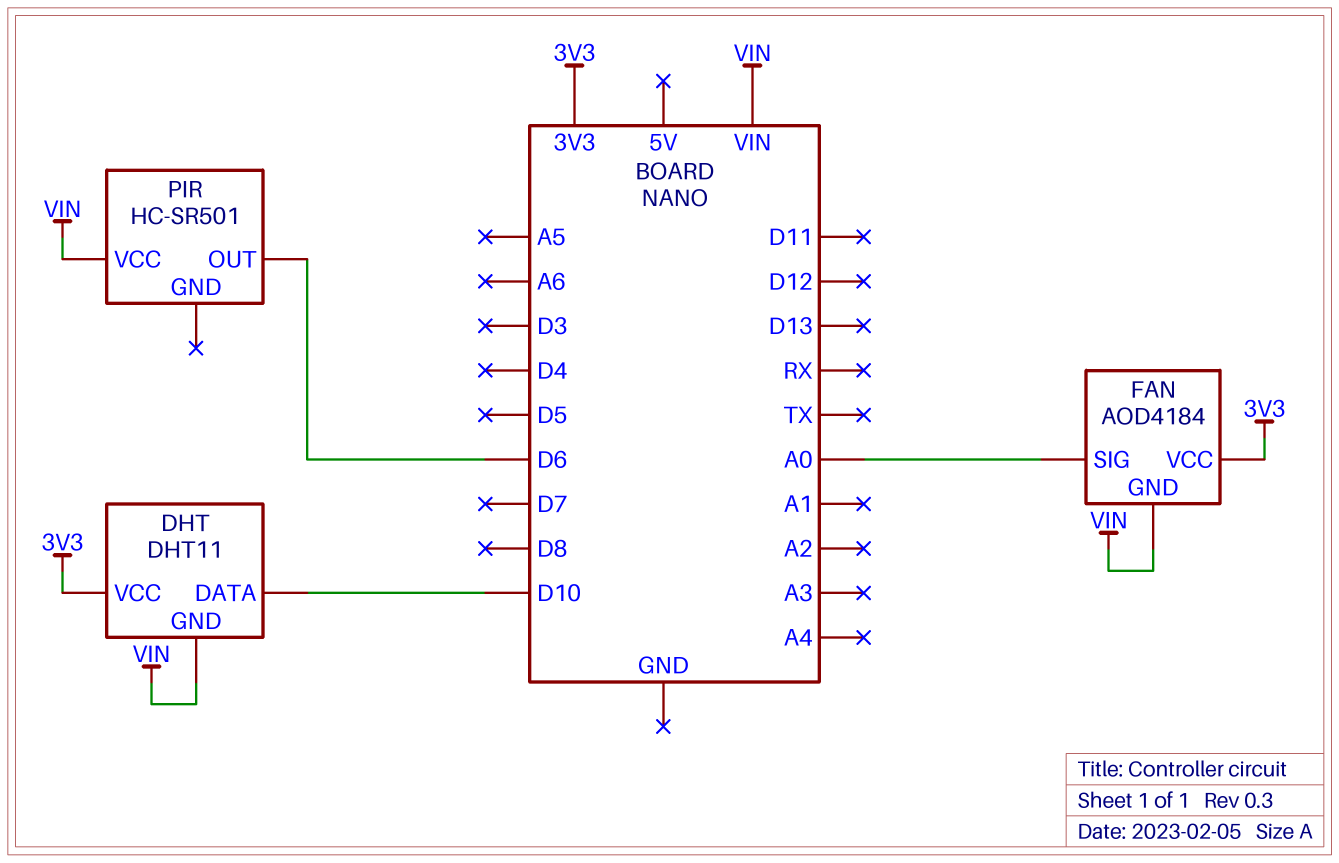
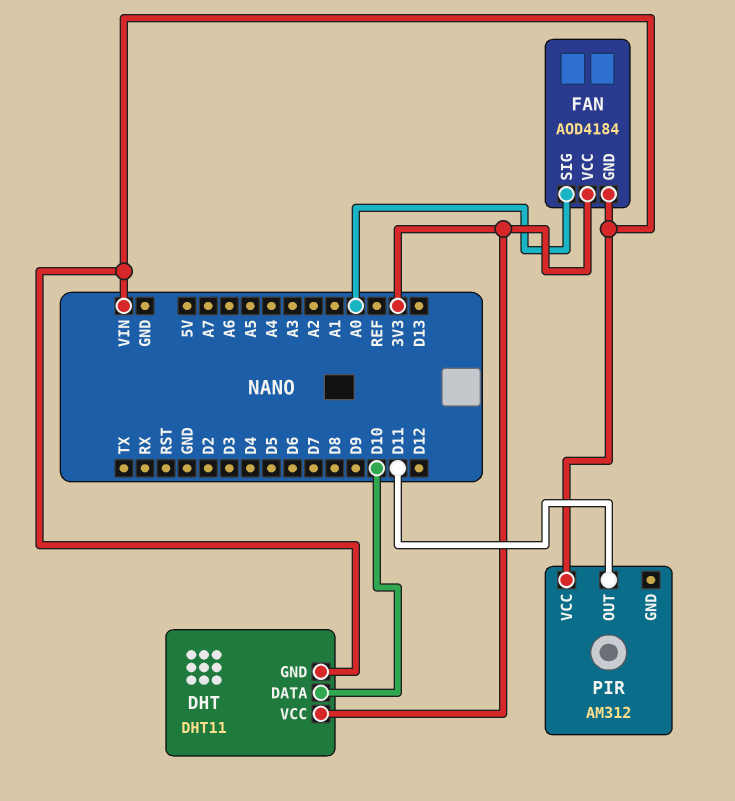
PIR: HC-SR501 -> AM312
PIR pin OUT: D6 -> D11

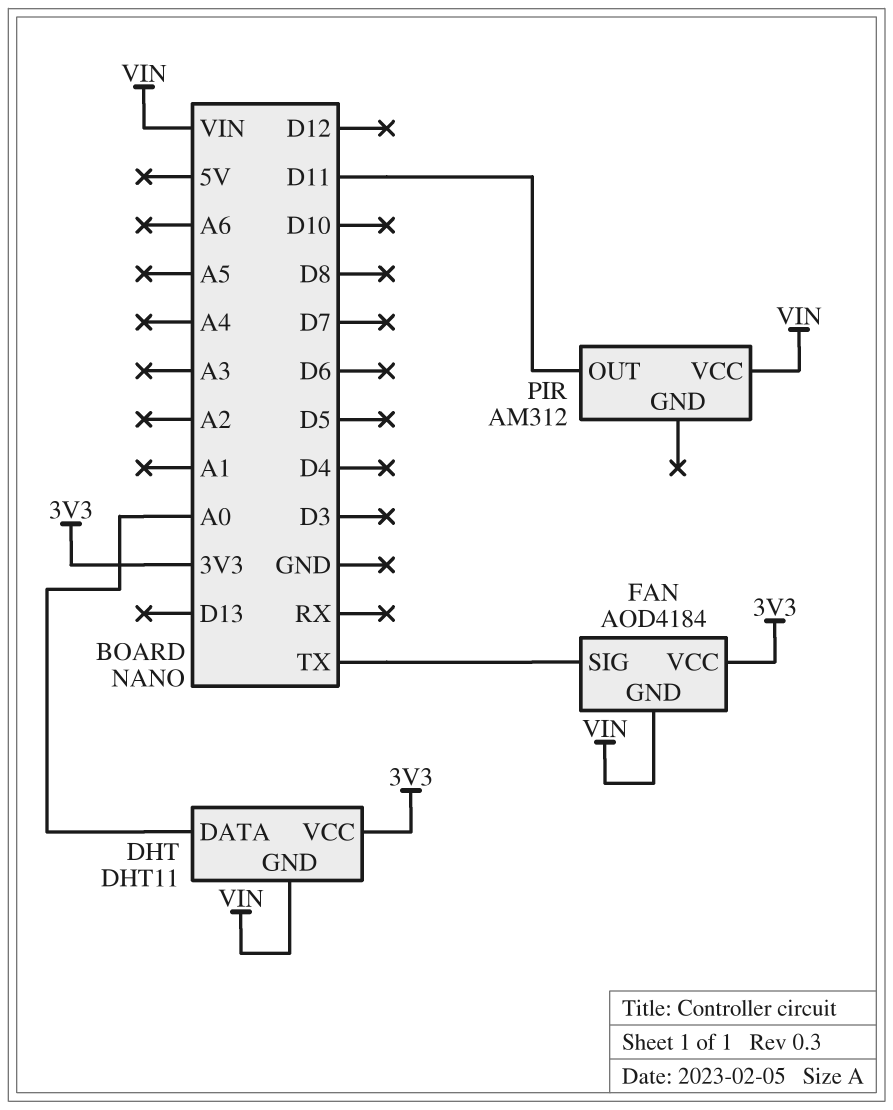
DHT pin DATA: D10 -> A0
FAN pin SIG: A0 -> TX

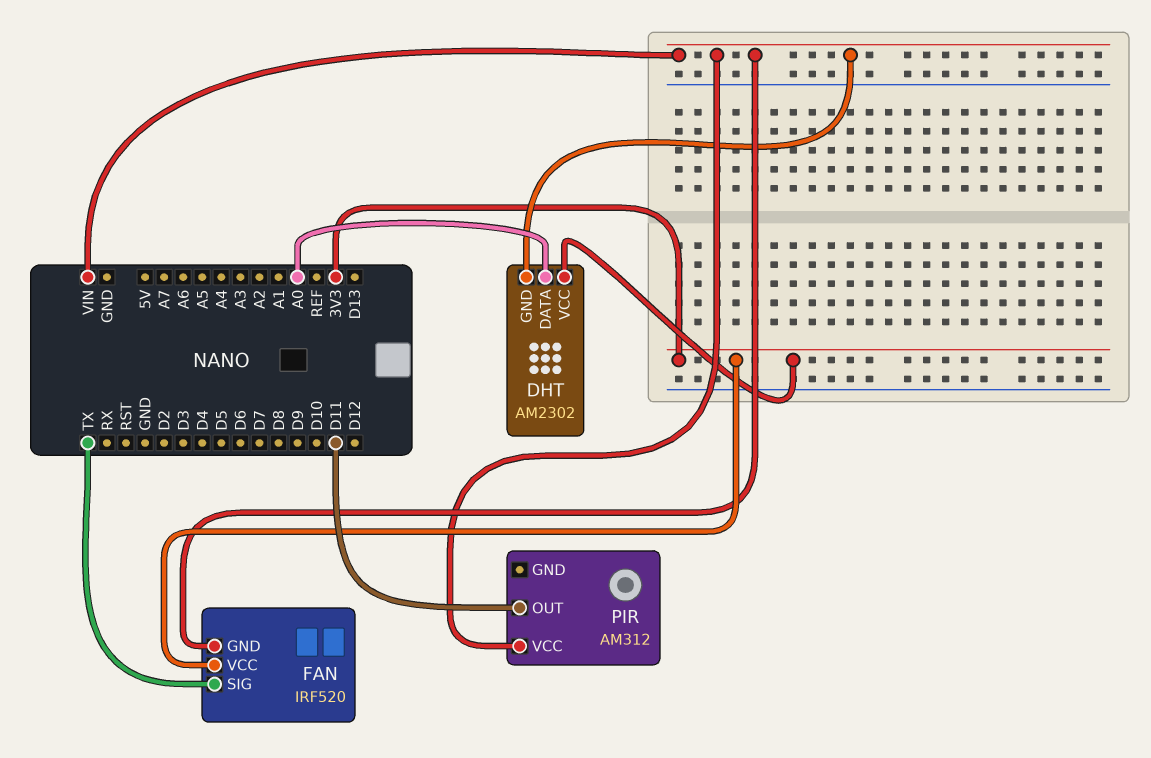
DHT: DHT11 -> AM2302
FAN: AOD4184 -> IRF520

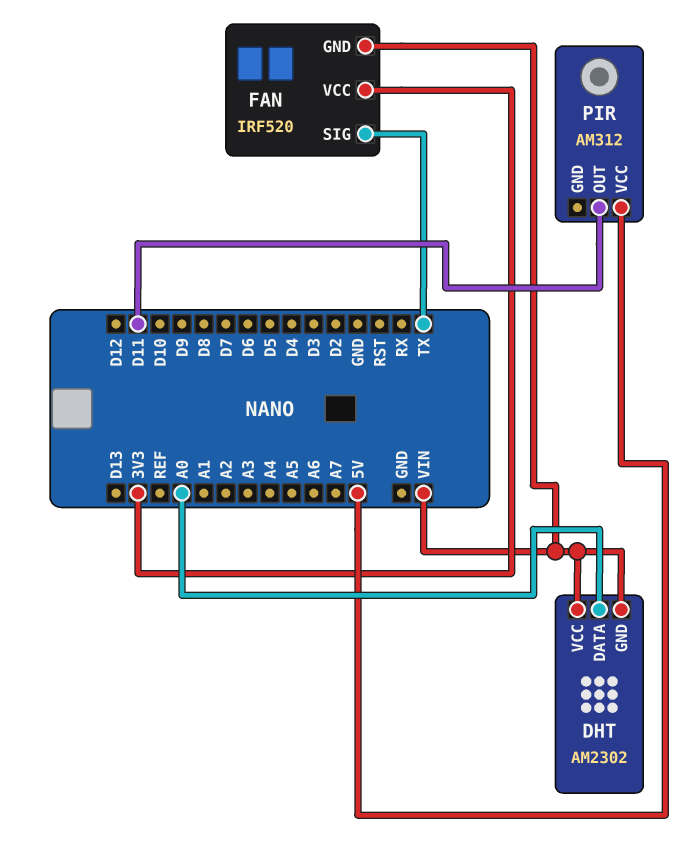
DHT pin VCC: 3V3 -> VIN
PIR pin VCC: VIN -> 5V

